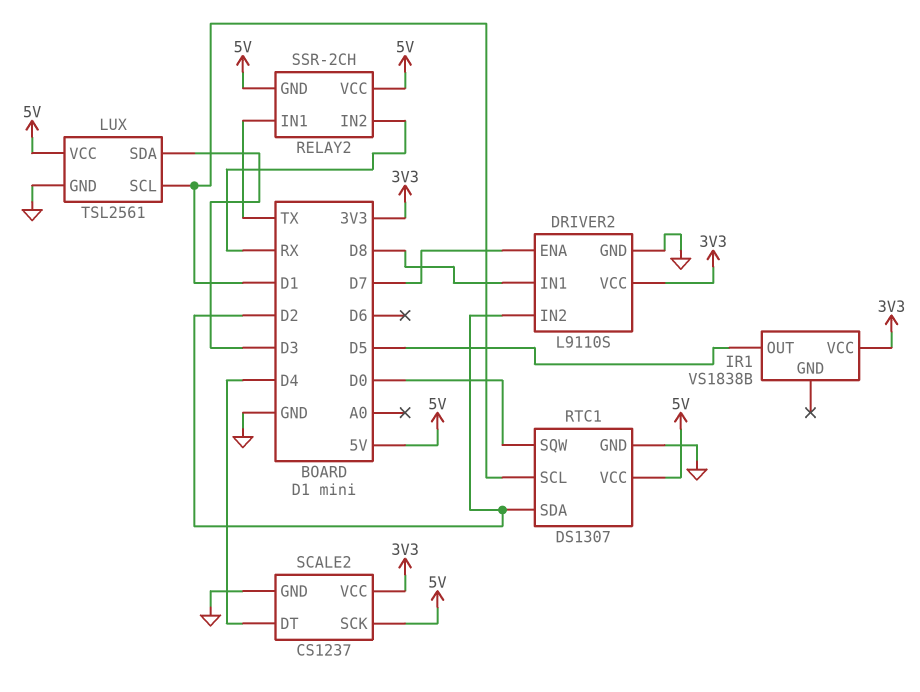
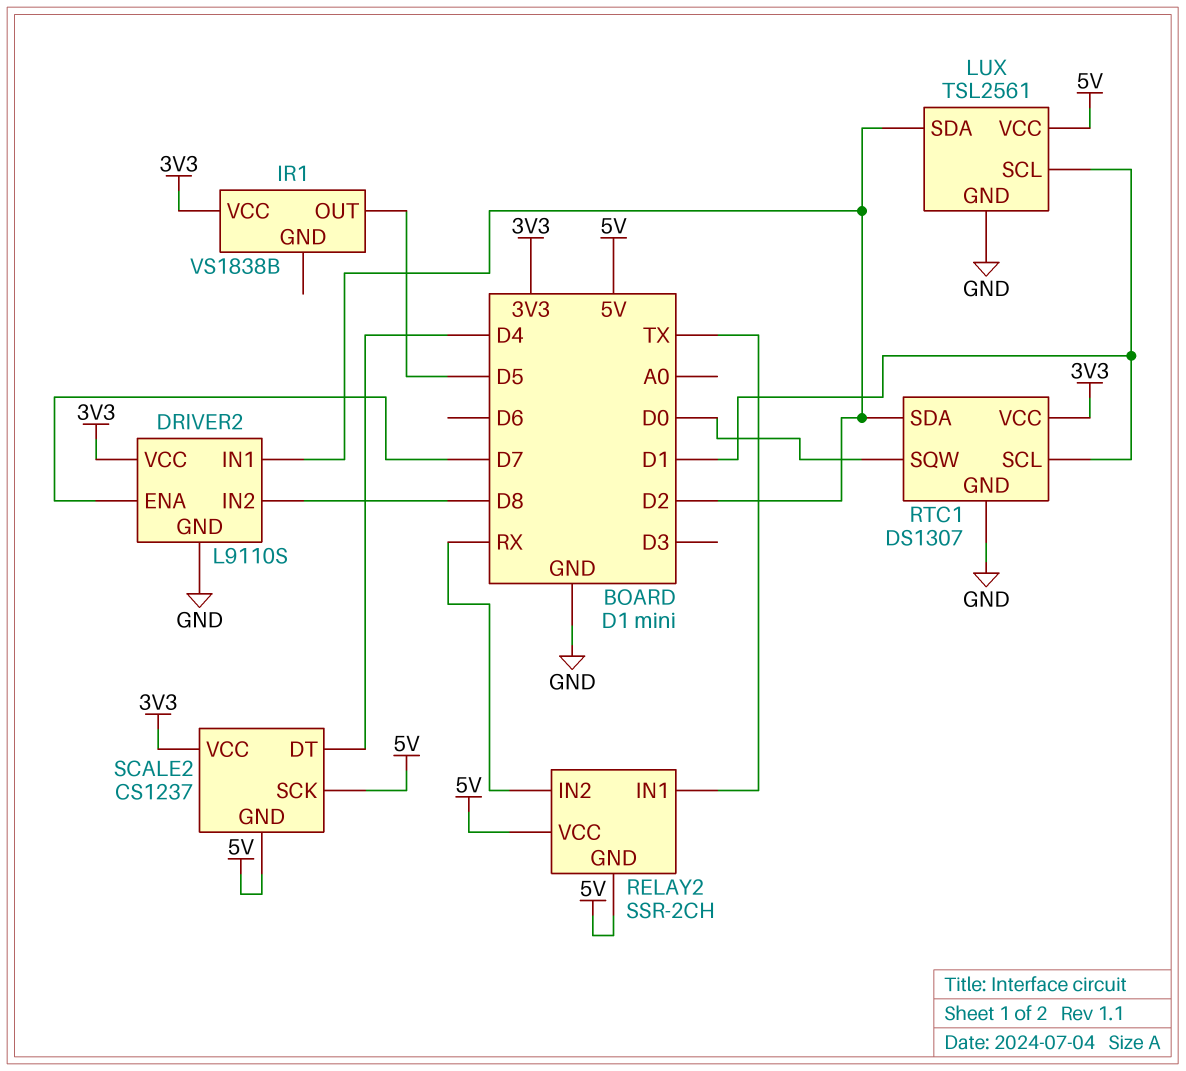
DRIVER2 pin IN1: D8 -> D2
DRIVER2 pin IN2: D2 -> D8
LUX pin SDA: D3 -> D2
RTC1 pin VCC: 5V -> 3V3
SCALE2 pin GND: GND -> 5V

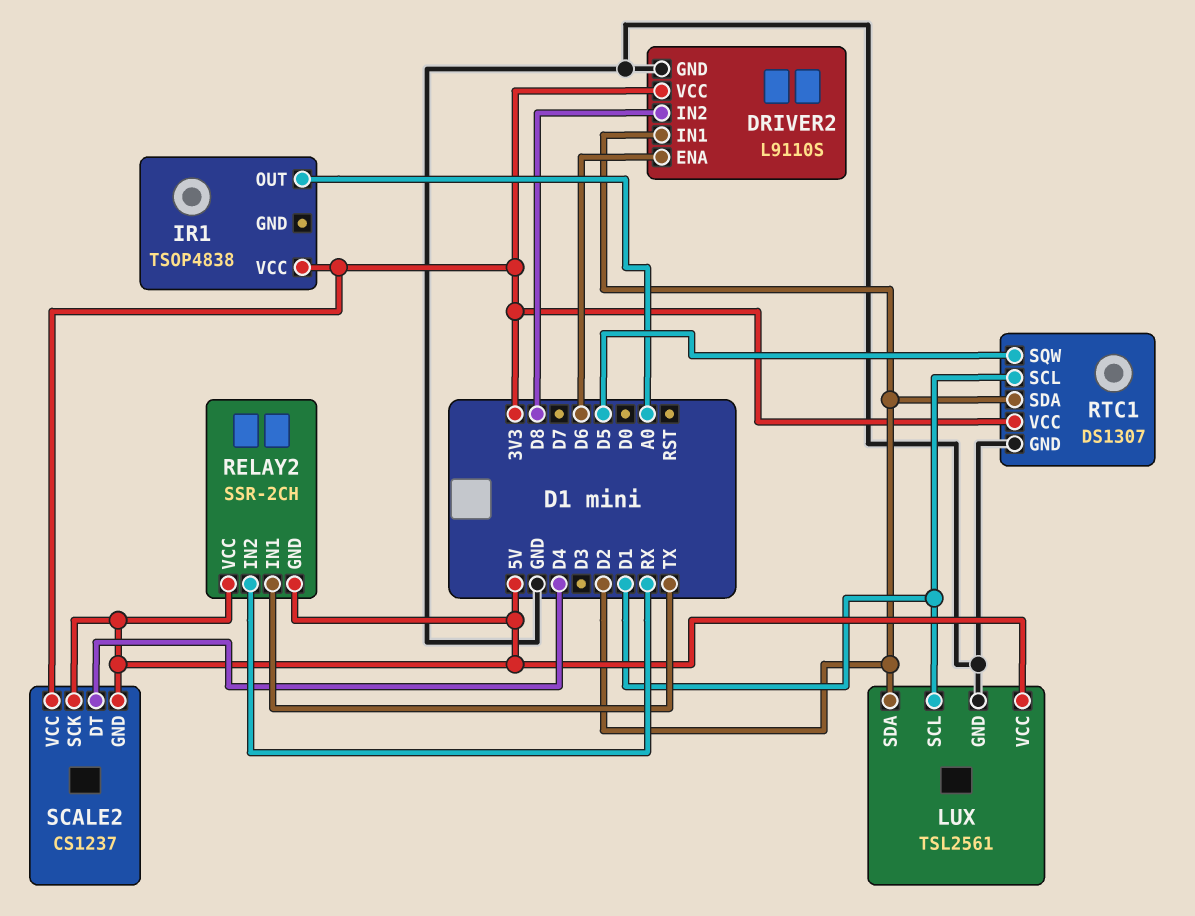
DRIVER2 pin ENA: D7 -> D6
IR1: VS1838B -> TSOP4838
IR1 pin OUT: D5 -> A0
RTC1 pin SQW: D0 -> D5

